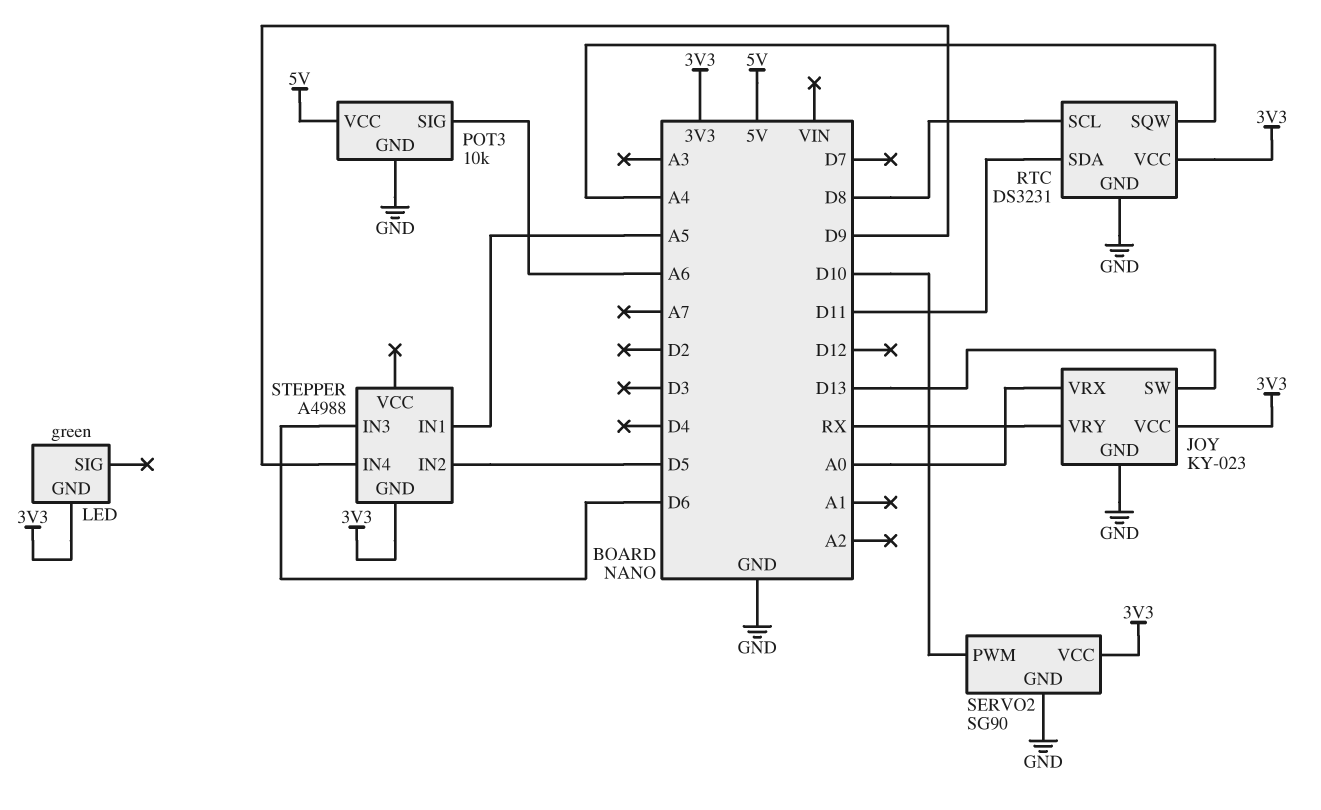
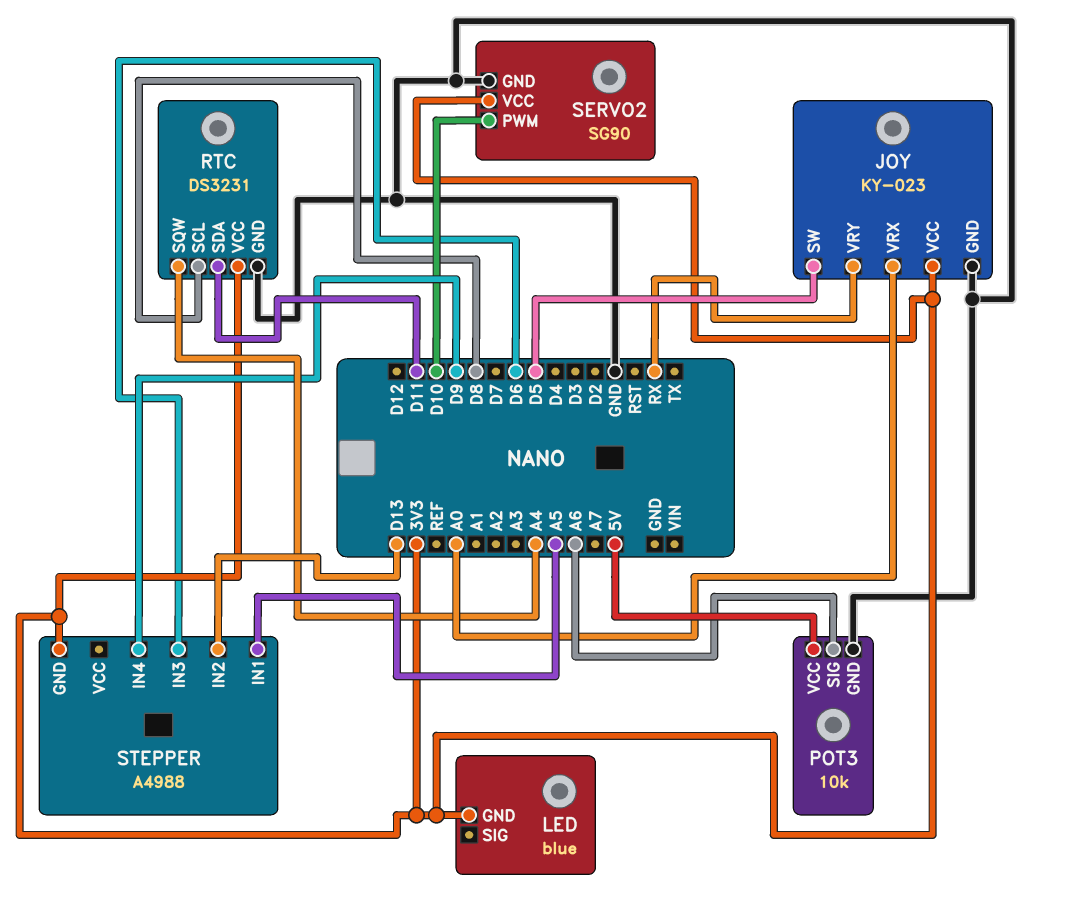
JOY pin SW: D13 -> D5
LED: green -> blue
STEPPER pin IN2: D5 -> D13

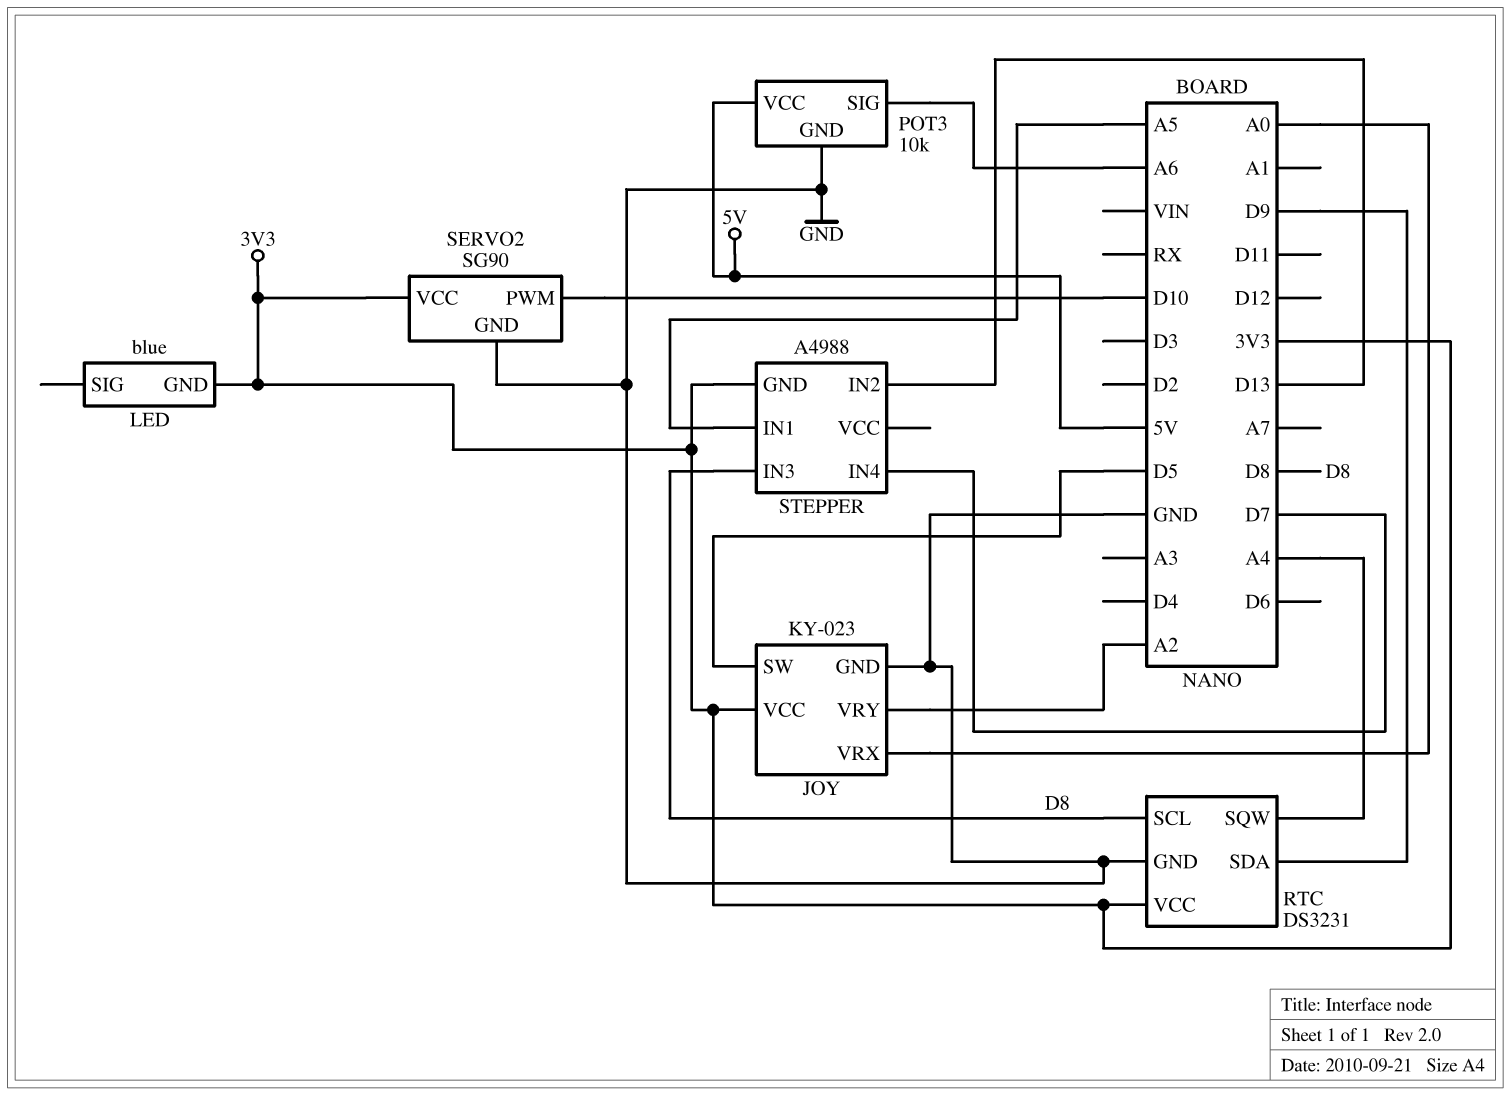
JOY pin VRY: RX -> A2
RTC pin SDA: D11 -> D9
STEPPER pin IN3: D6 -> D8
STEPPER pin IN4: D9 -> D7

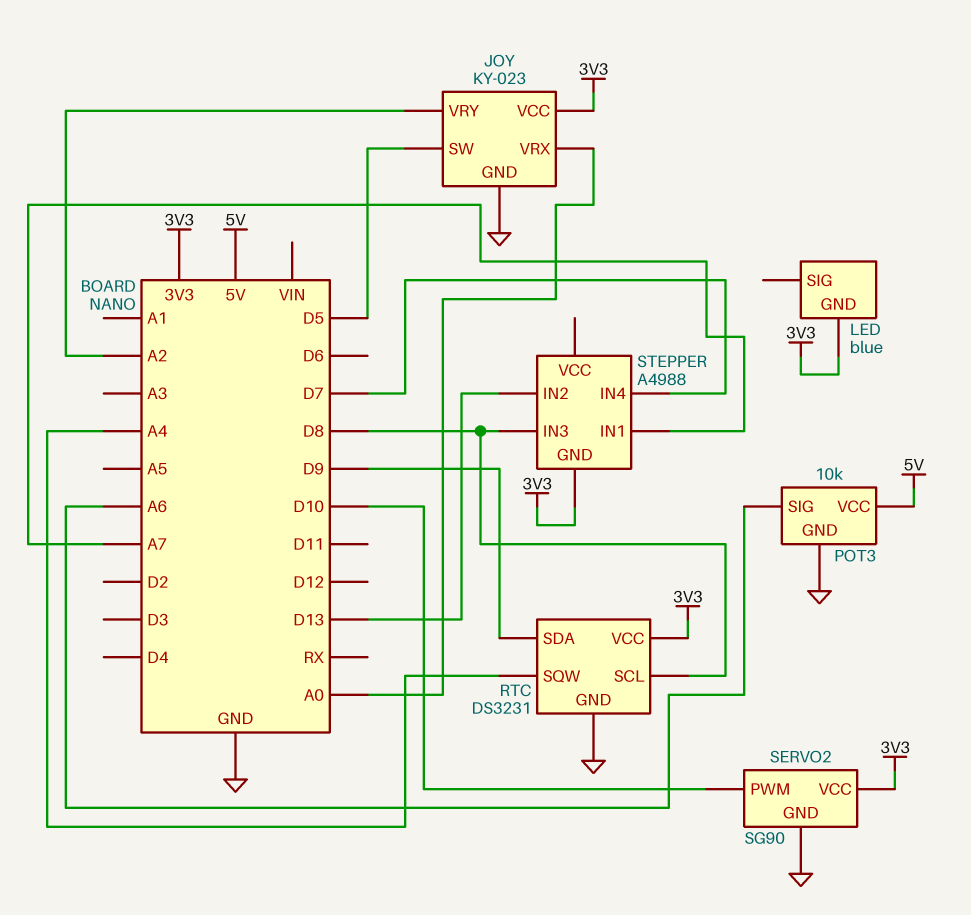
STEPPER pin IN1: A5 -> A7

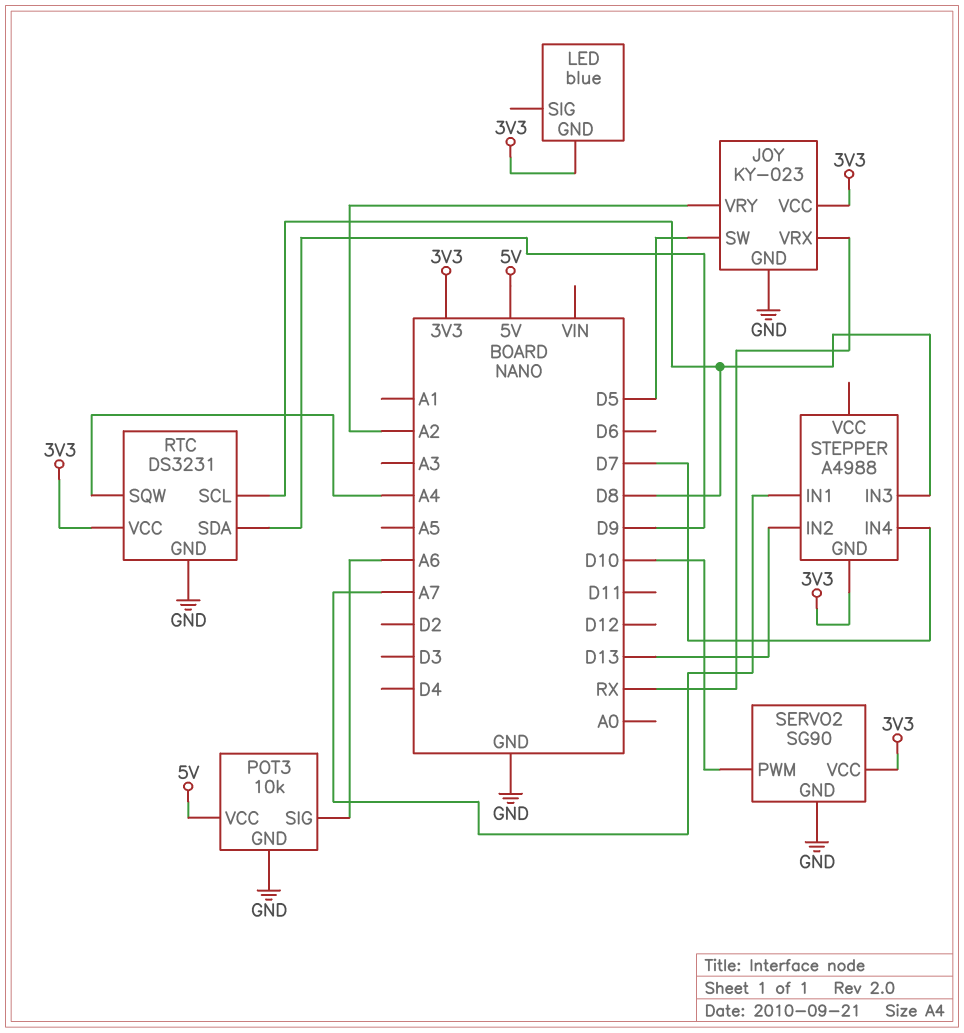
JOY pin VRX: A0 -> RX

